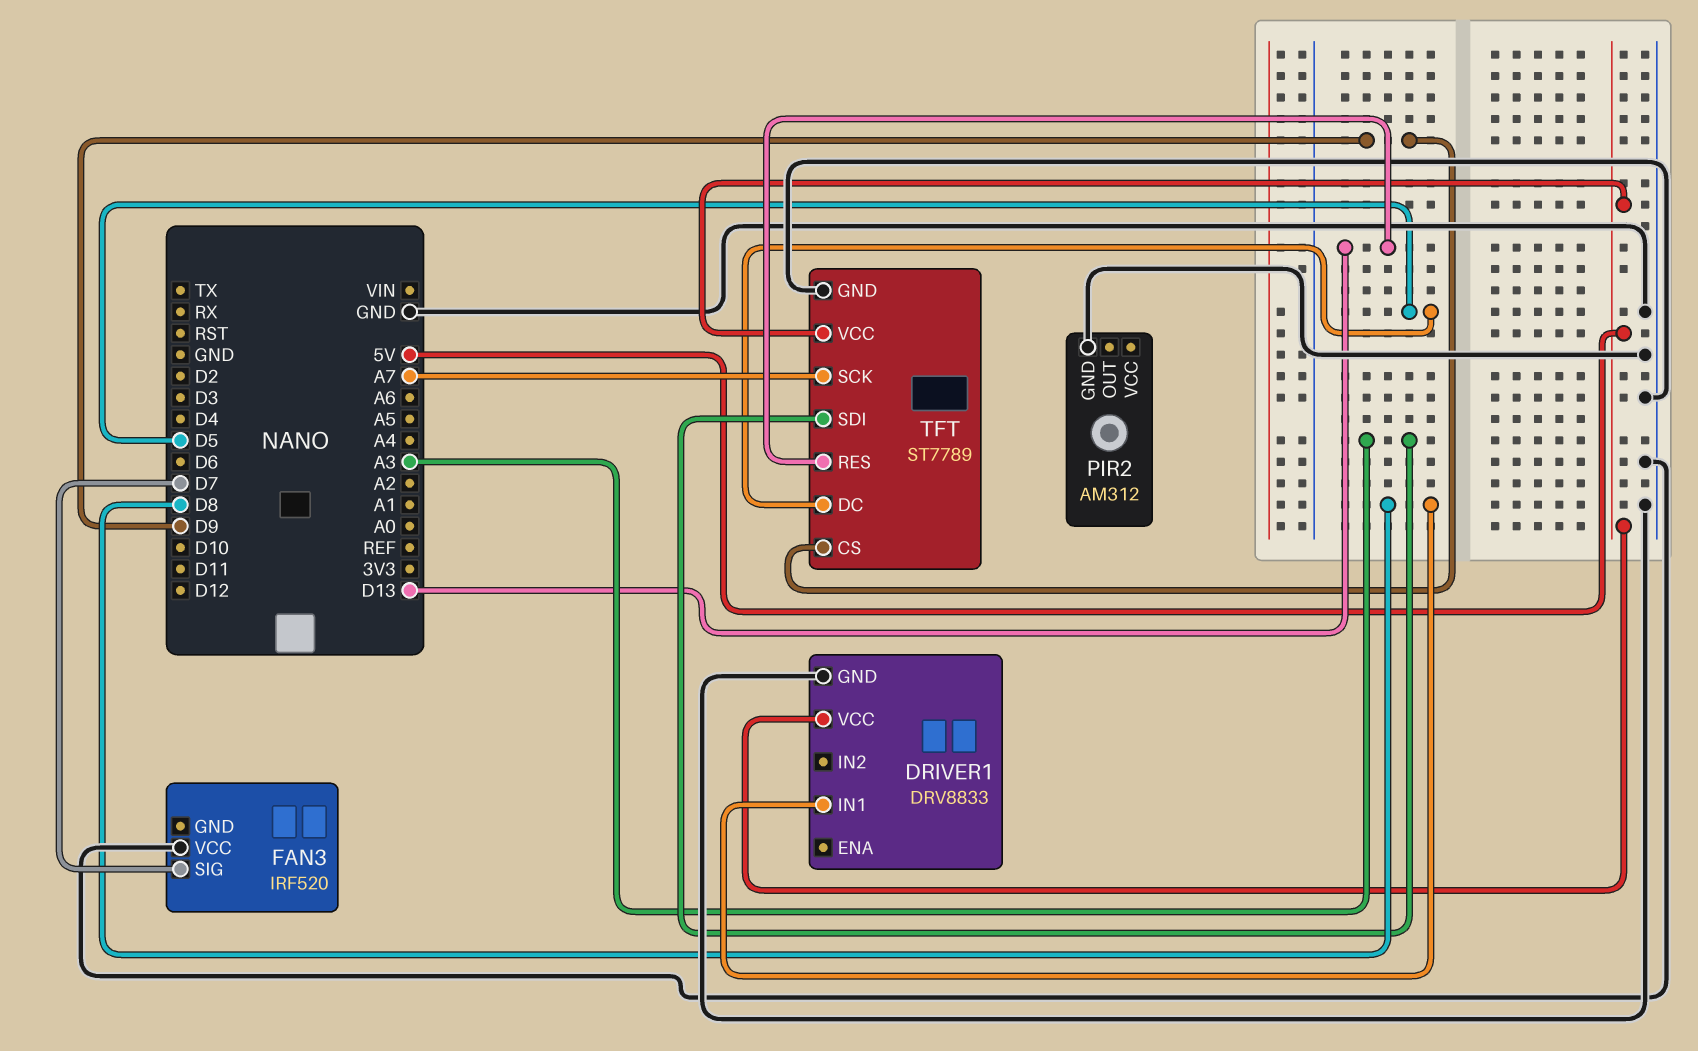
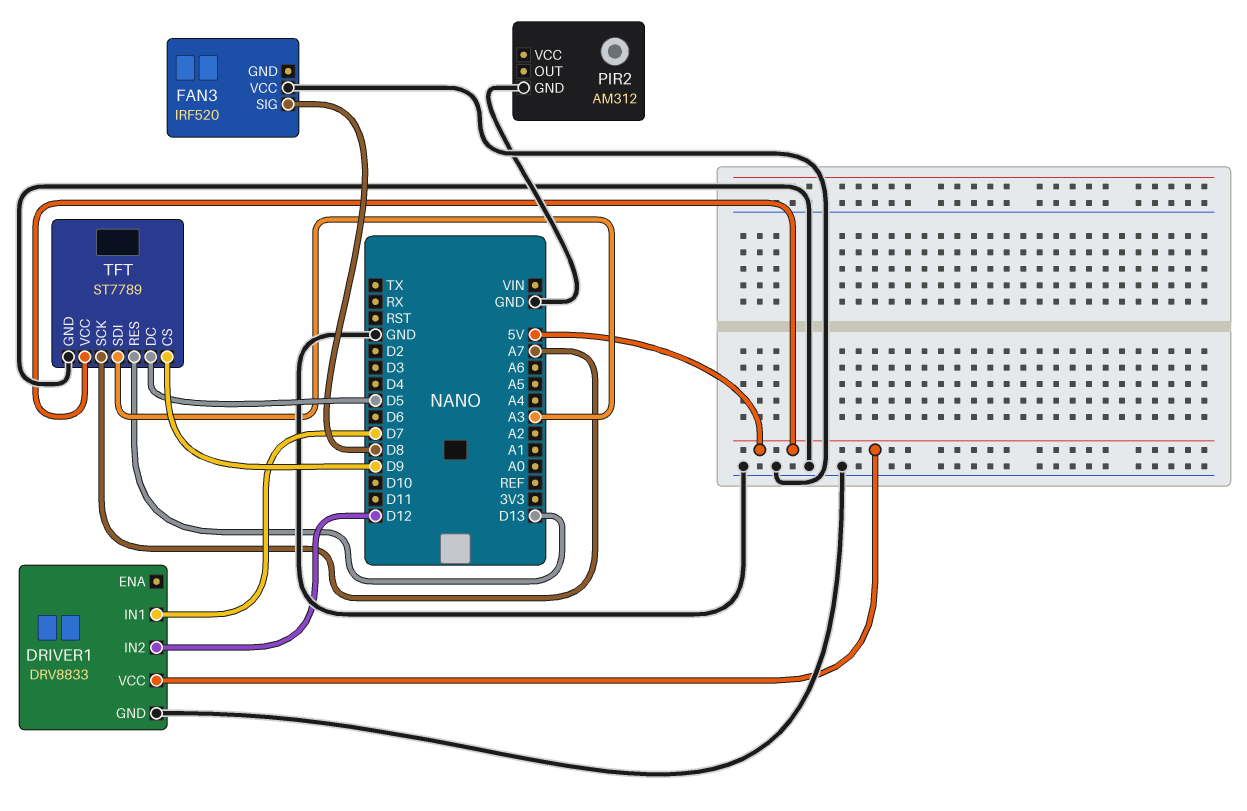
DRIVER1 pin IN1: D8 -> D7
DRIVER1 pin IN2: none -> D12
FAN3 pin SIG: D7 -> D8

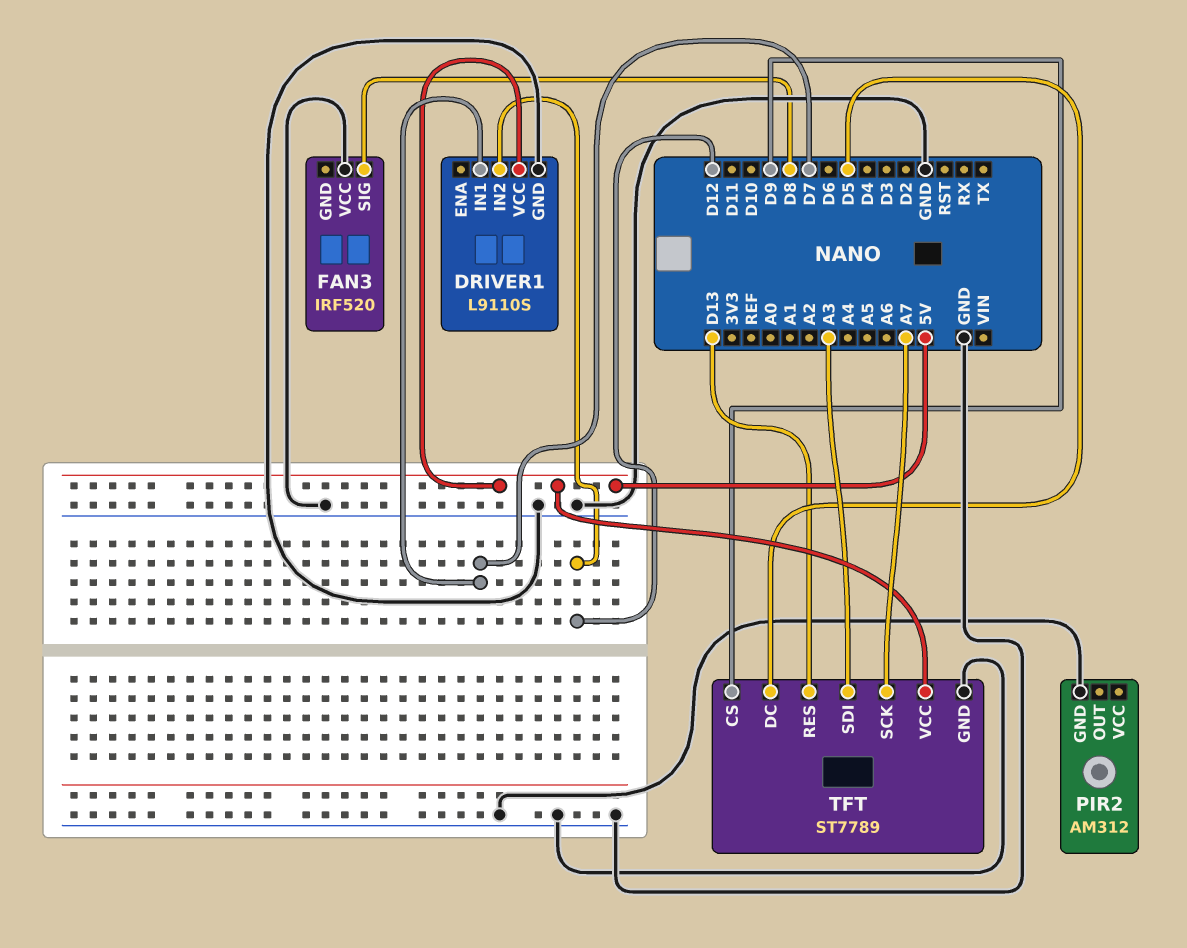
DRIVER1: DRV8833 -> L9110S

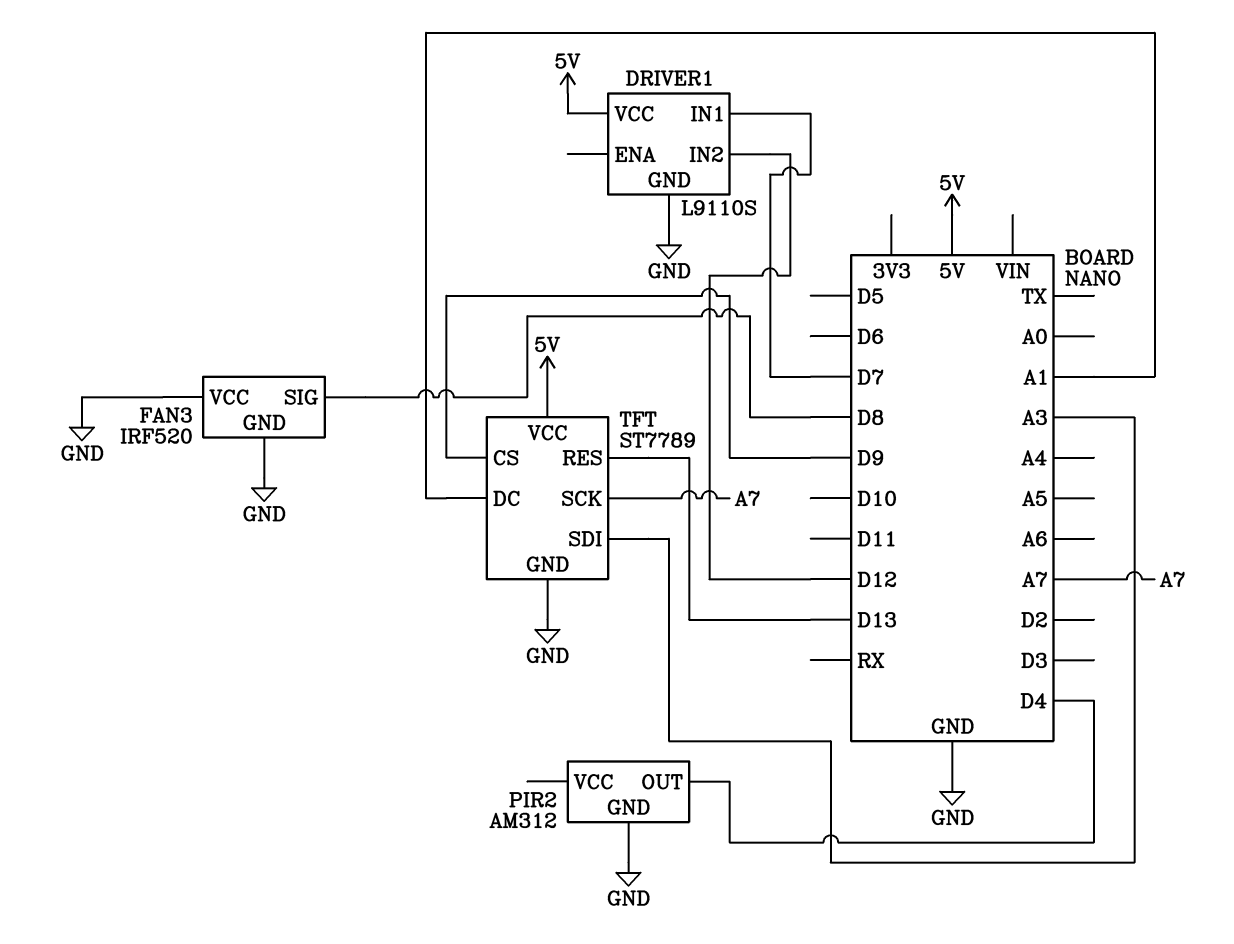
FAN3 pin GND: none -> GND
PIR2 pin OUT: none -> D4
TFT pin DC: D5 -> A1

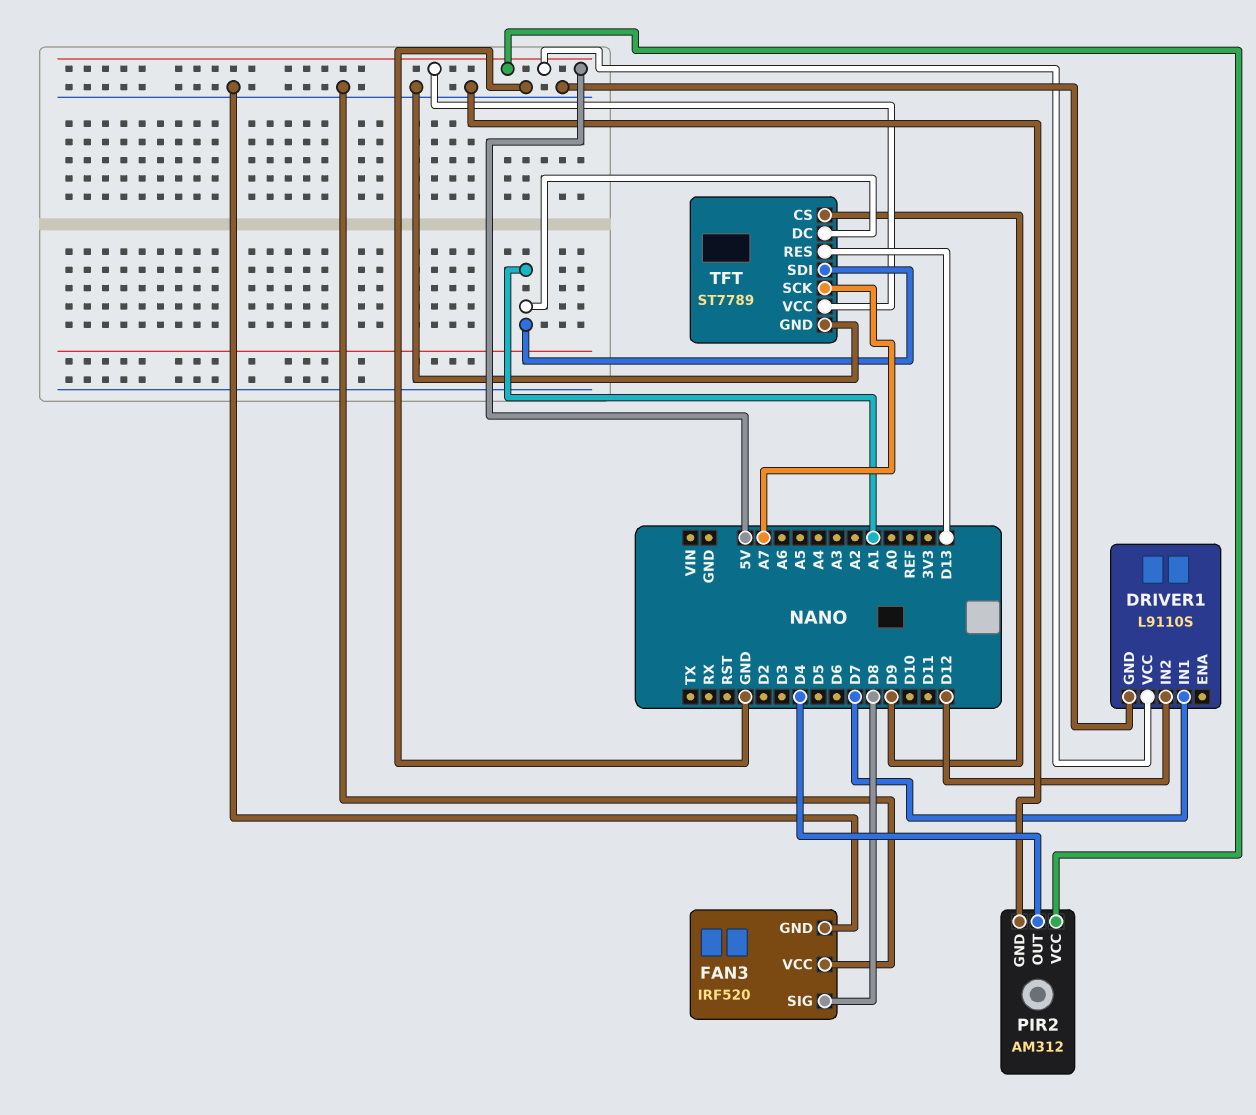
PIR2 pin VCC: none -> 5V
TFT pin SDI: A3 -> A1

